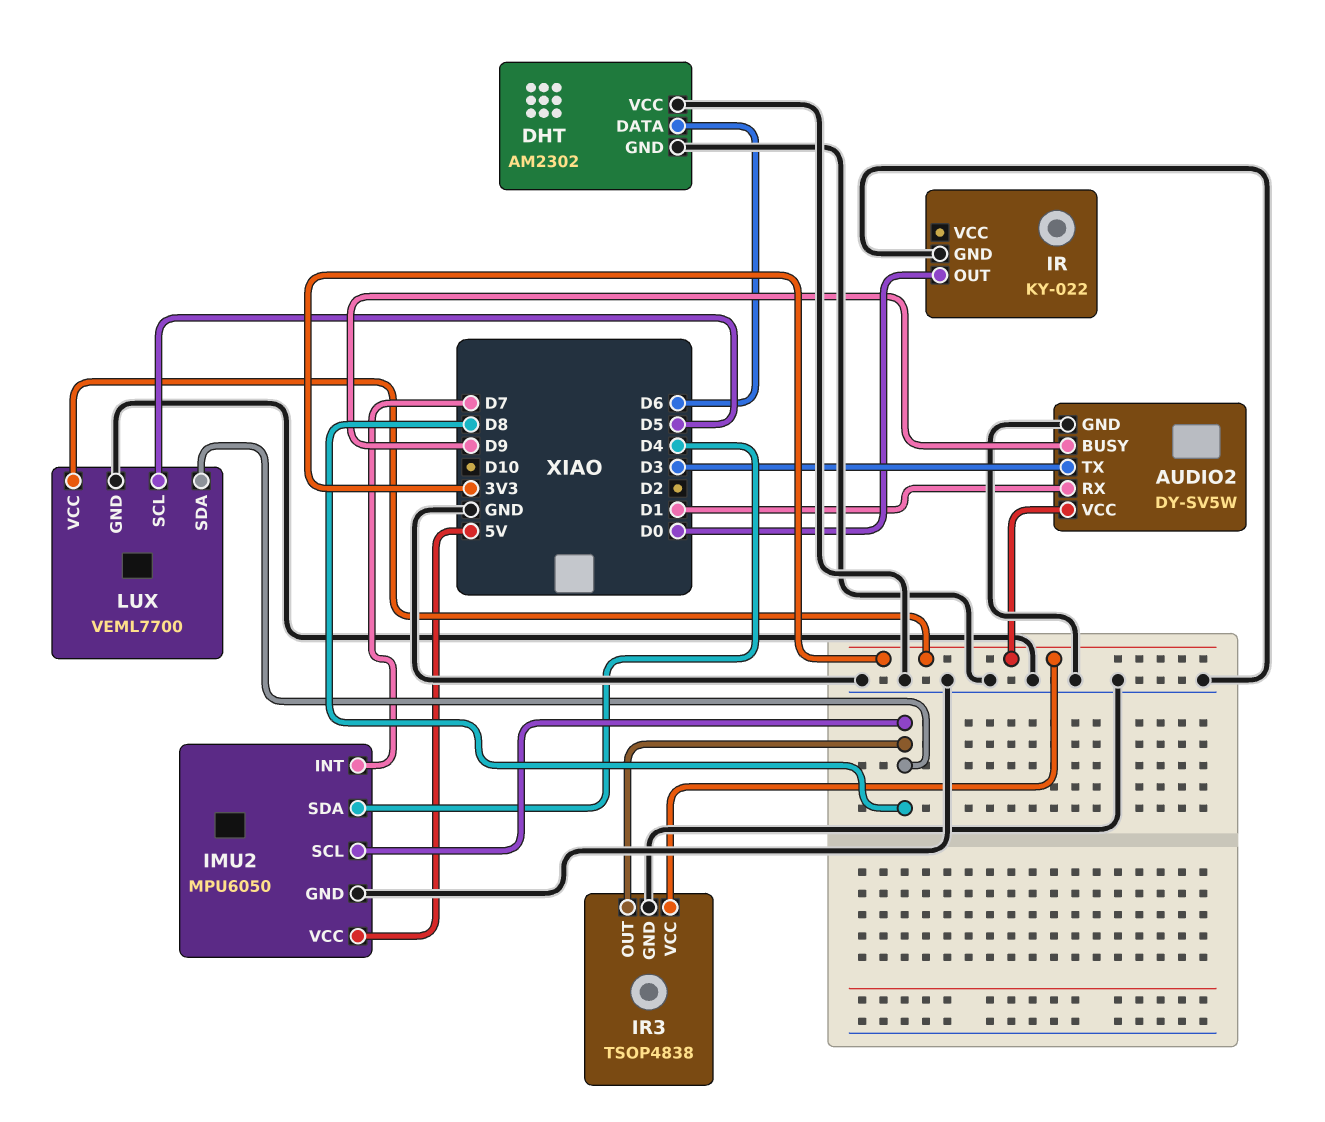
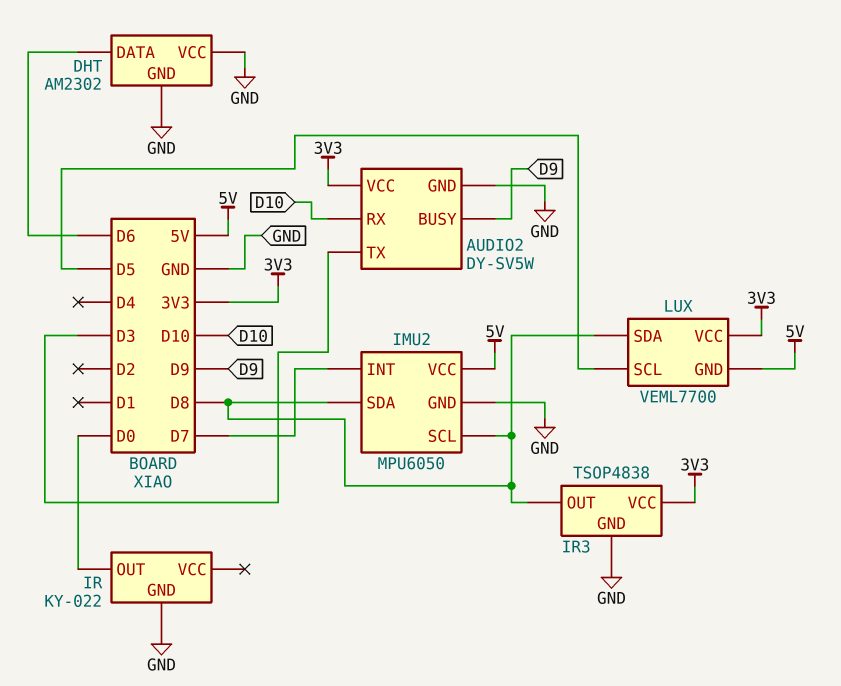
AUDIO2 pin RX: D1 -> D10
IMU2 pin SDA: D4 -> D8
LUX pin GND: GND -> 5V

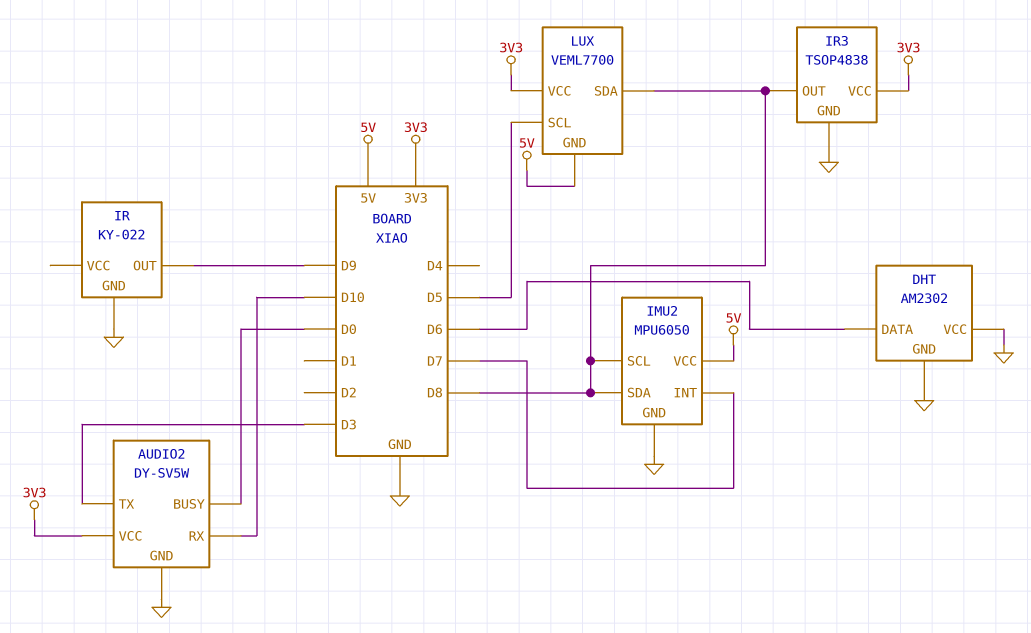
AUDIO2 pin BUSY: D9 -> D0
IR pin OUT: D0 -> D9

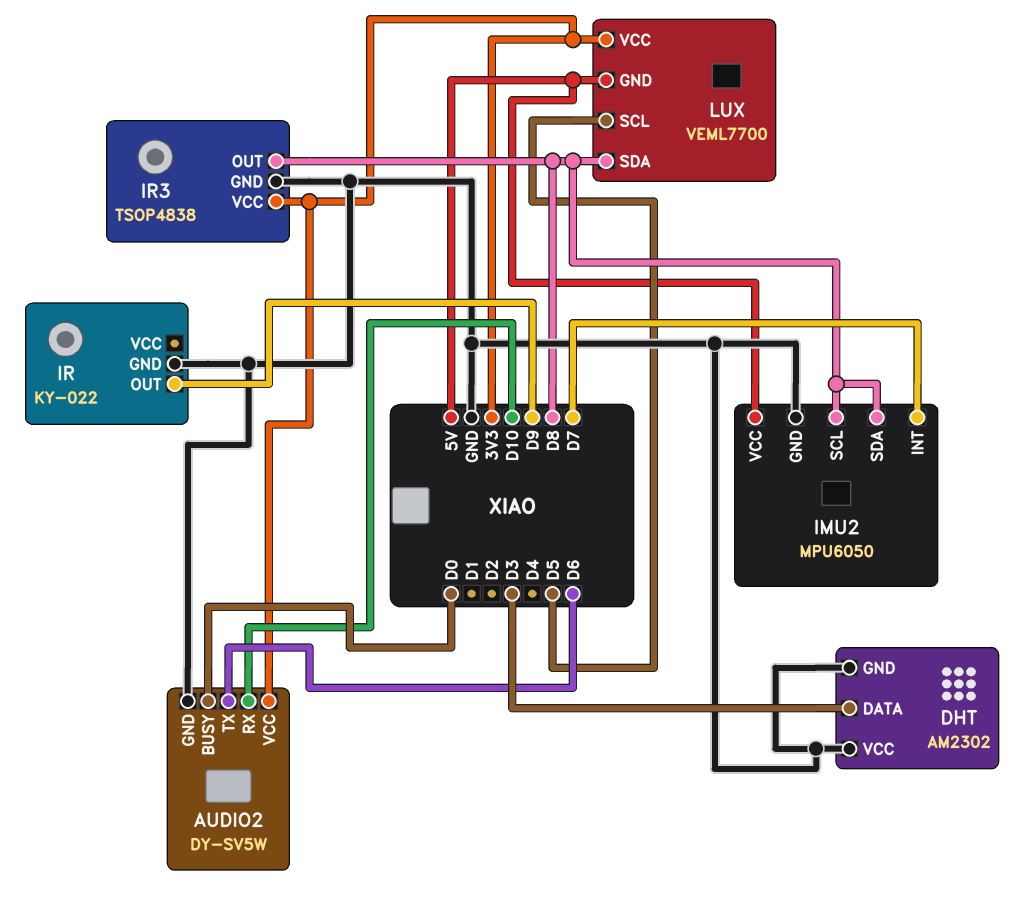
AUDIO2 pin TX: D3 -> D6
DHT pin DATA: D6 -> D3

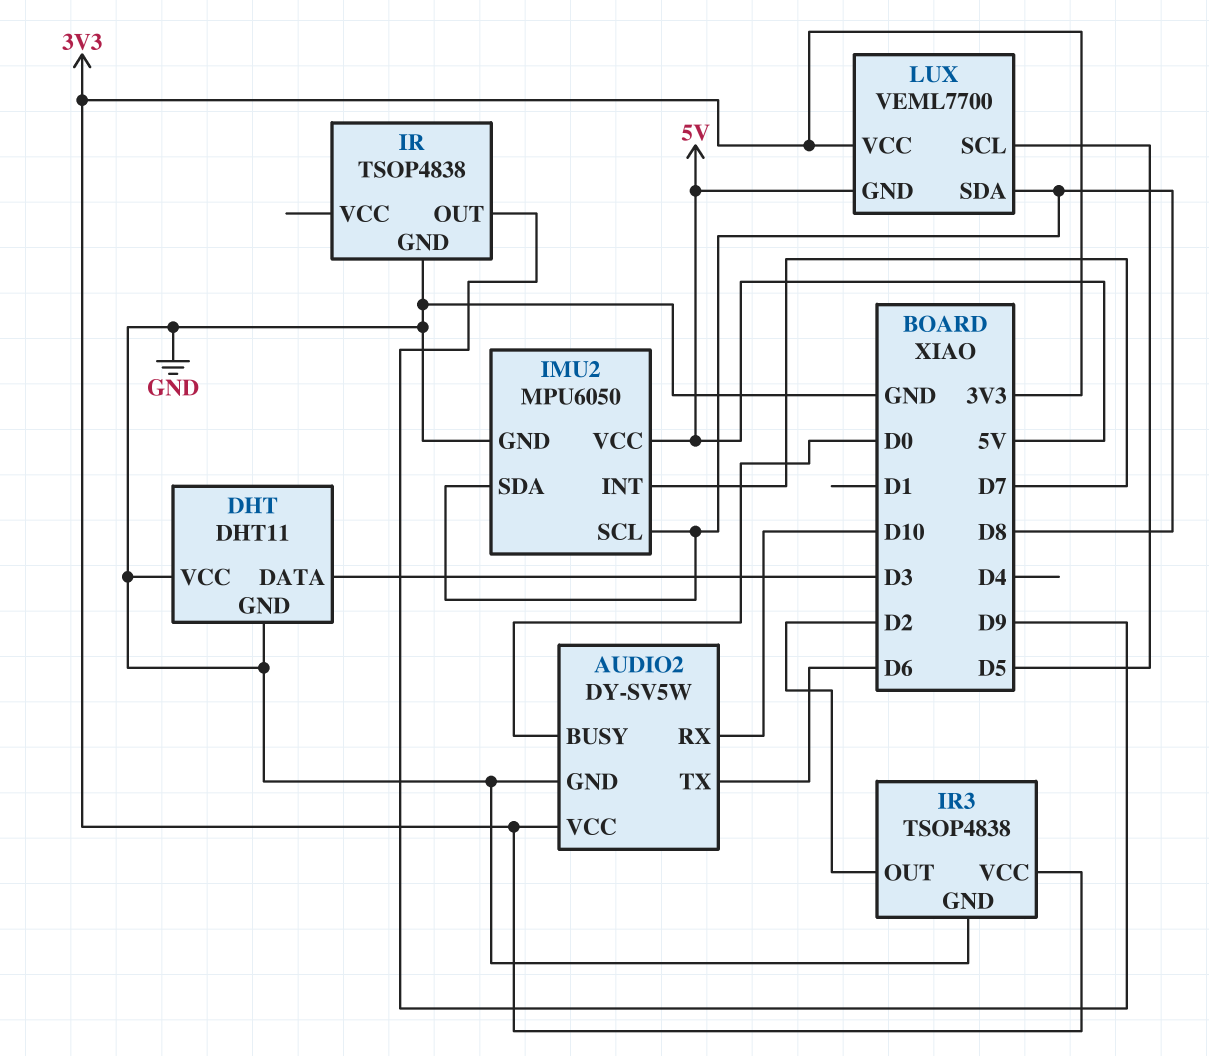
DHT: AM2302 -> DHT11
IR: KY-022 -> TSOP4838
IR3 pin OUT: D8 -> D2

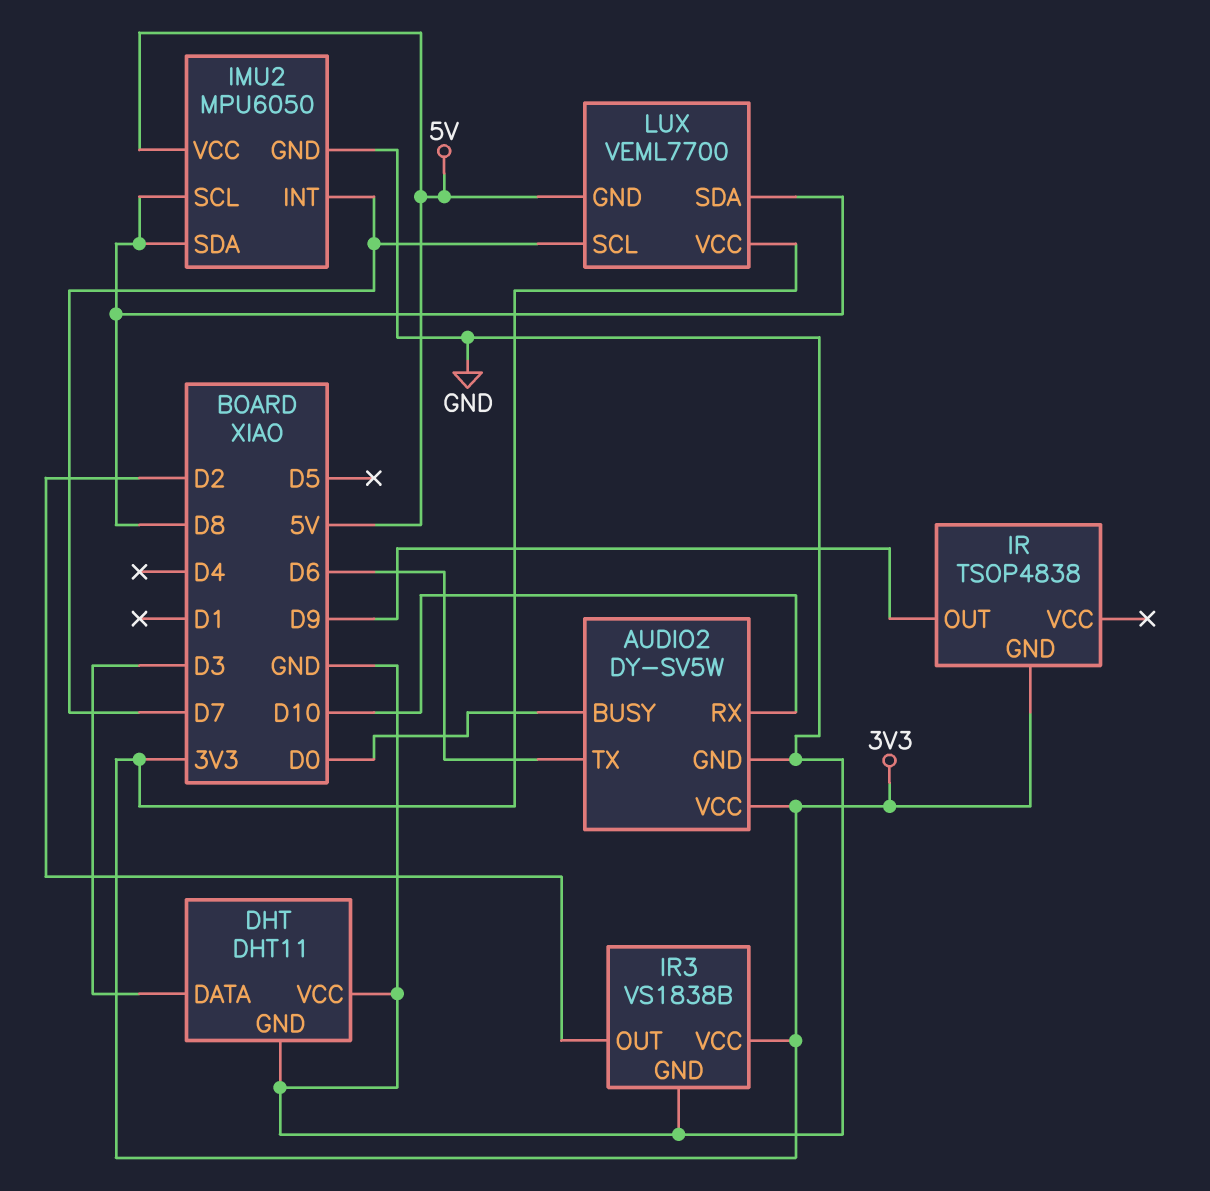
IR pin GND: GND -> 3V3
IR3: TSOP4838 -> VS1838B
LUX pin SCL: D5 -> D7

